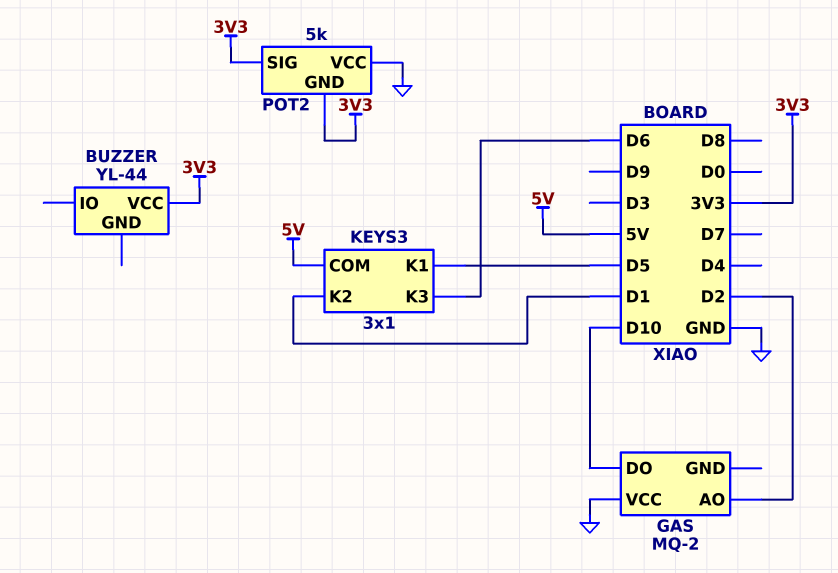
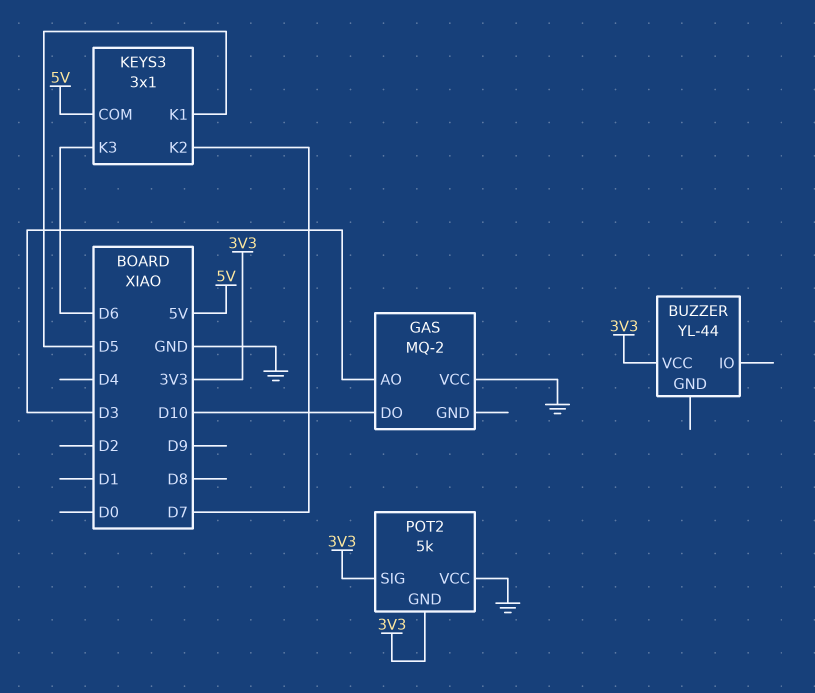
GAS pin AO: D2 -> D3
KEYS3 pin K2: D1 -> D7

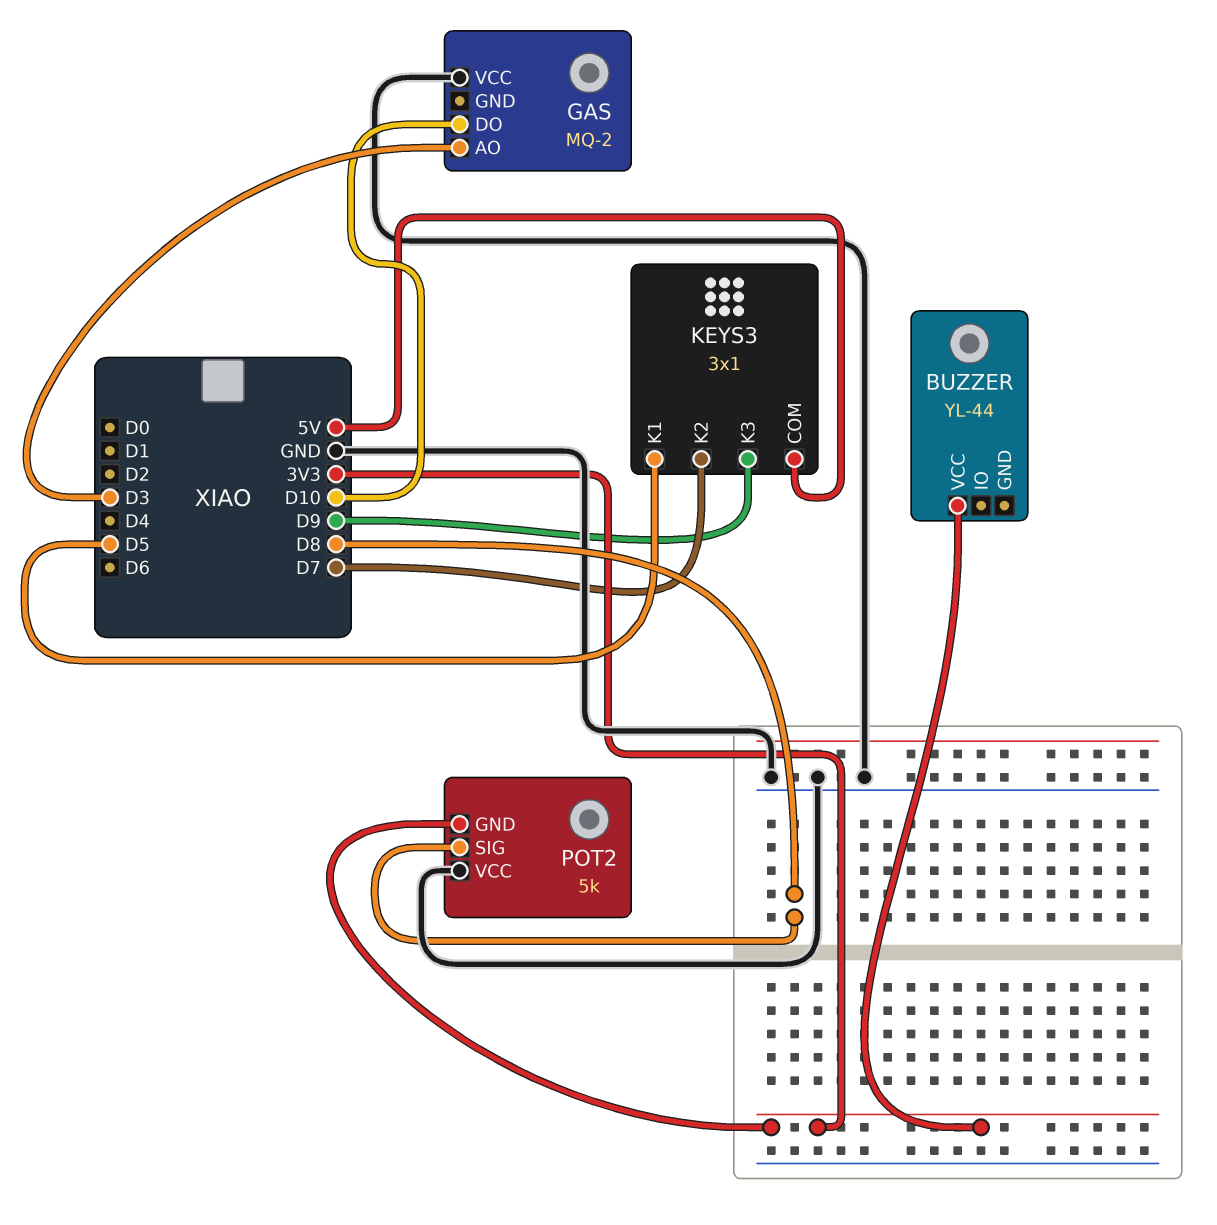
KEYS3 pin K3: D6 -> D9
POT2 pin SIG: 3V3 -> D8

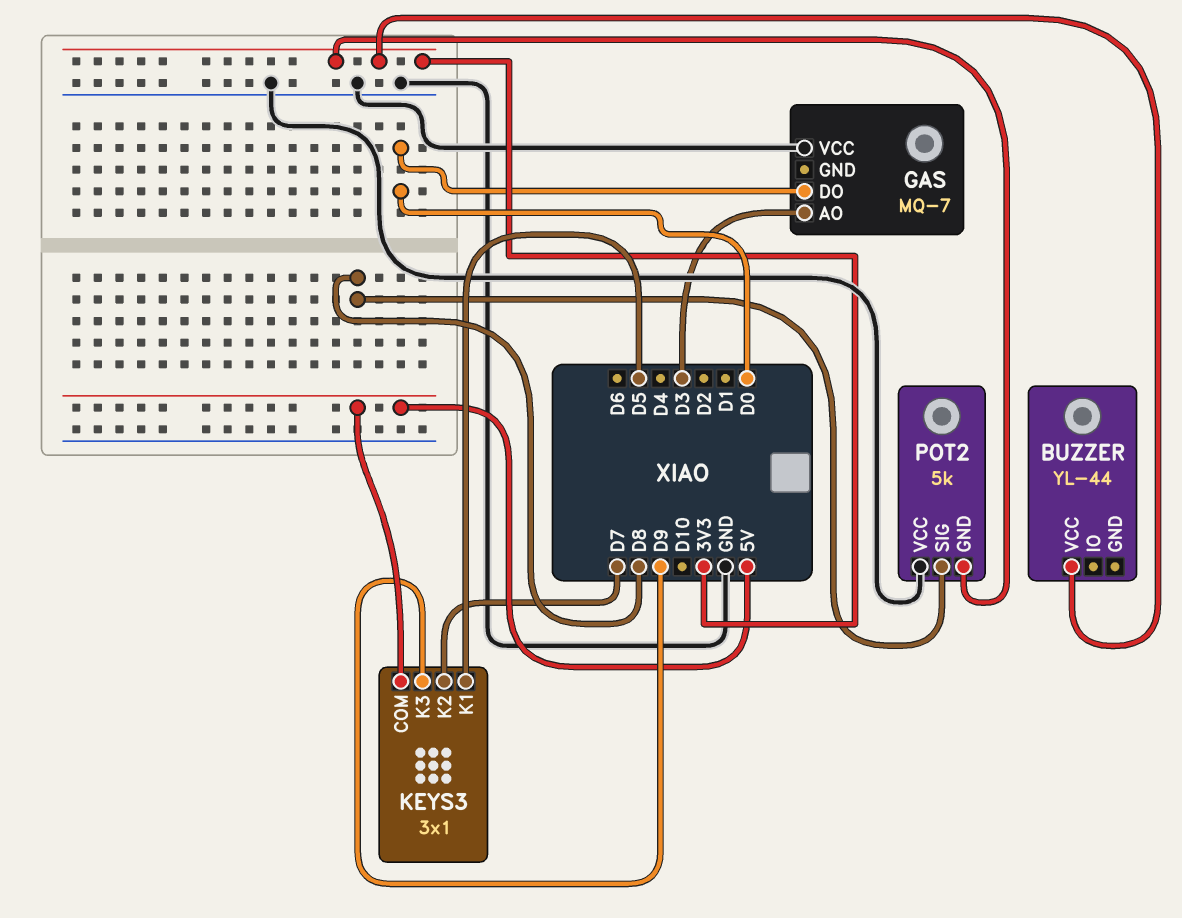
GAS: MQ-2 -> MQ-7
GAS pin DO: D10 -> D0

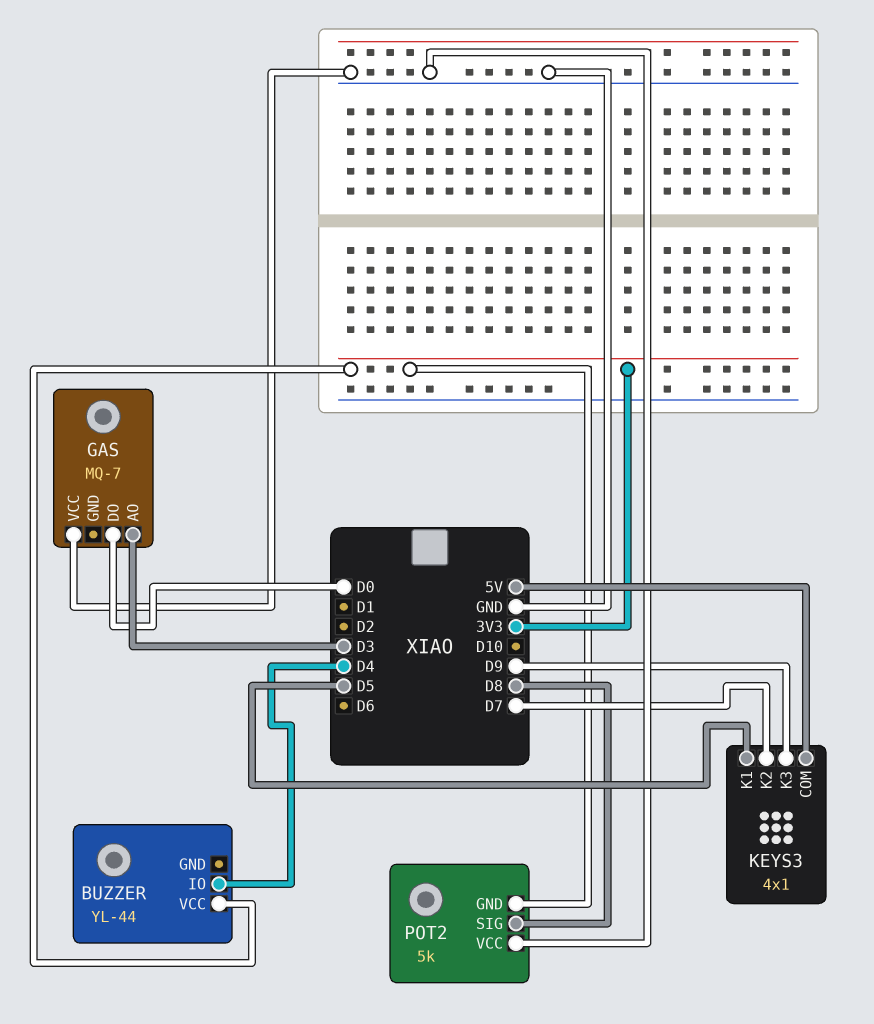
BUZZER pin IO: none -> D4
KEYS3: 3x1 -> 4x1

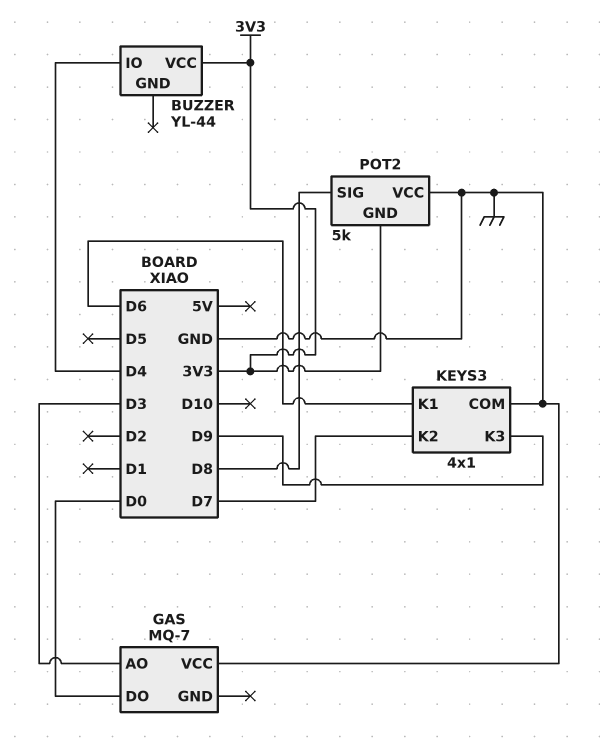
KEYS3 pin COM: 5V -> GND
KEYS3 pin K1: D5 -> D6

